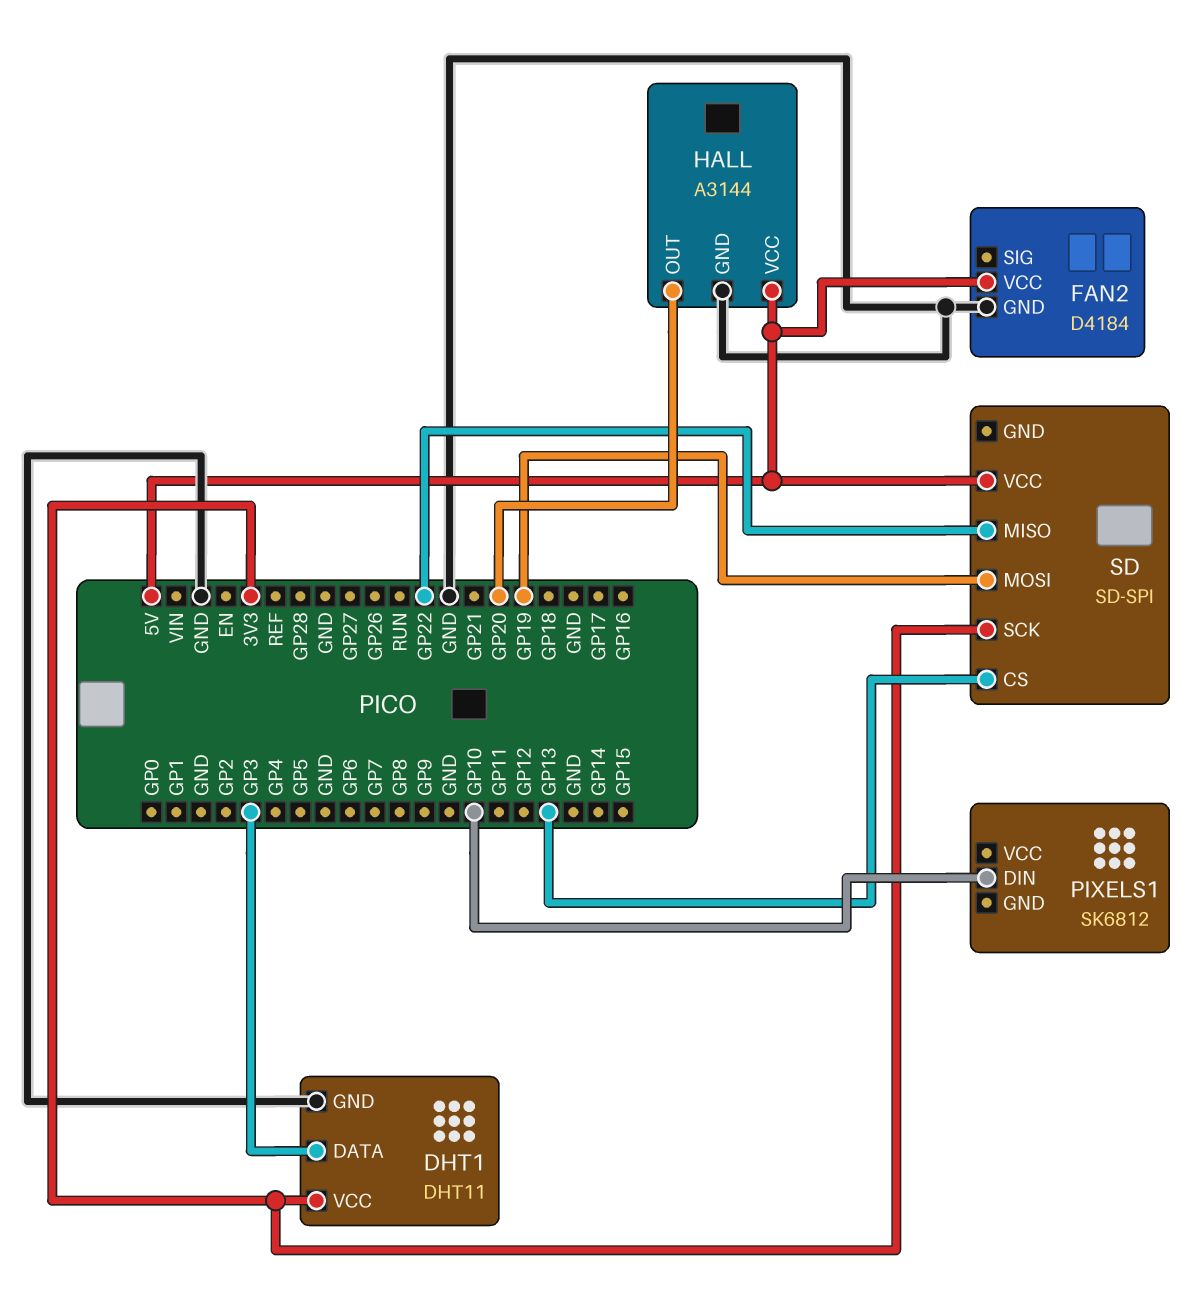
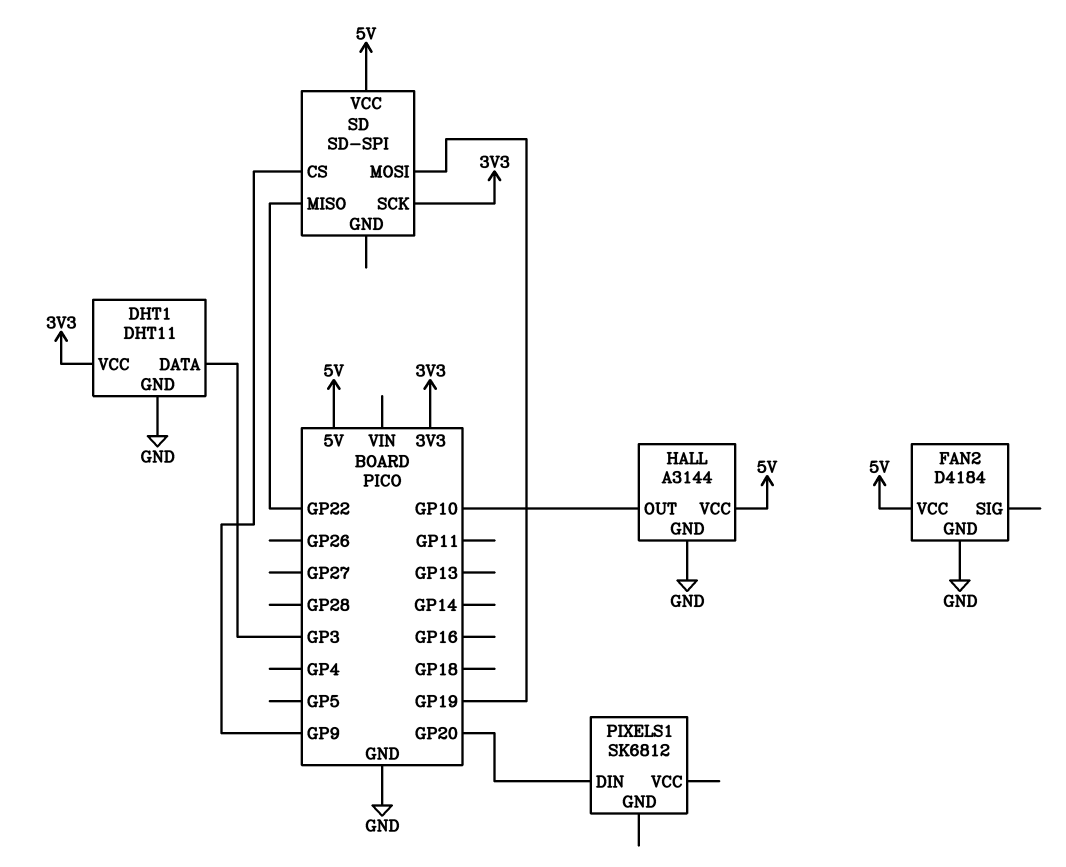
HALL pin OUT: GP20 -> GP10
PIXELS1 pin DIN: GP10 -> GP20
SD pin CS: GP13 -> GP9

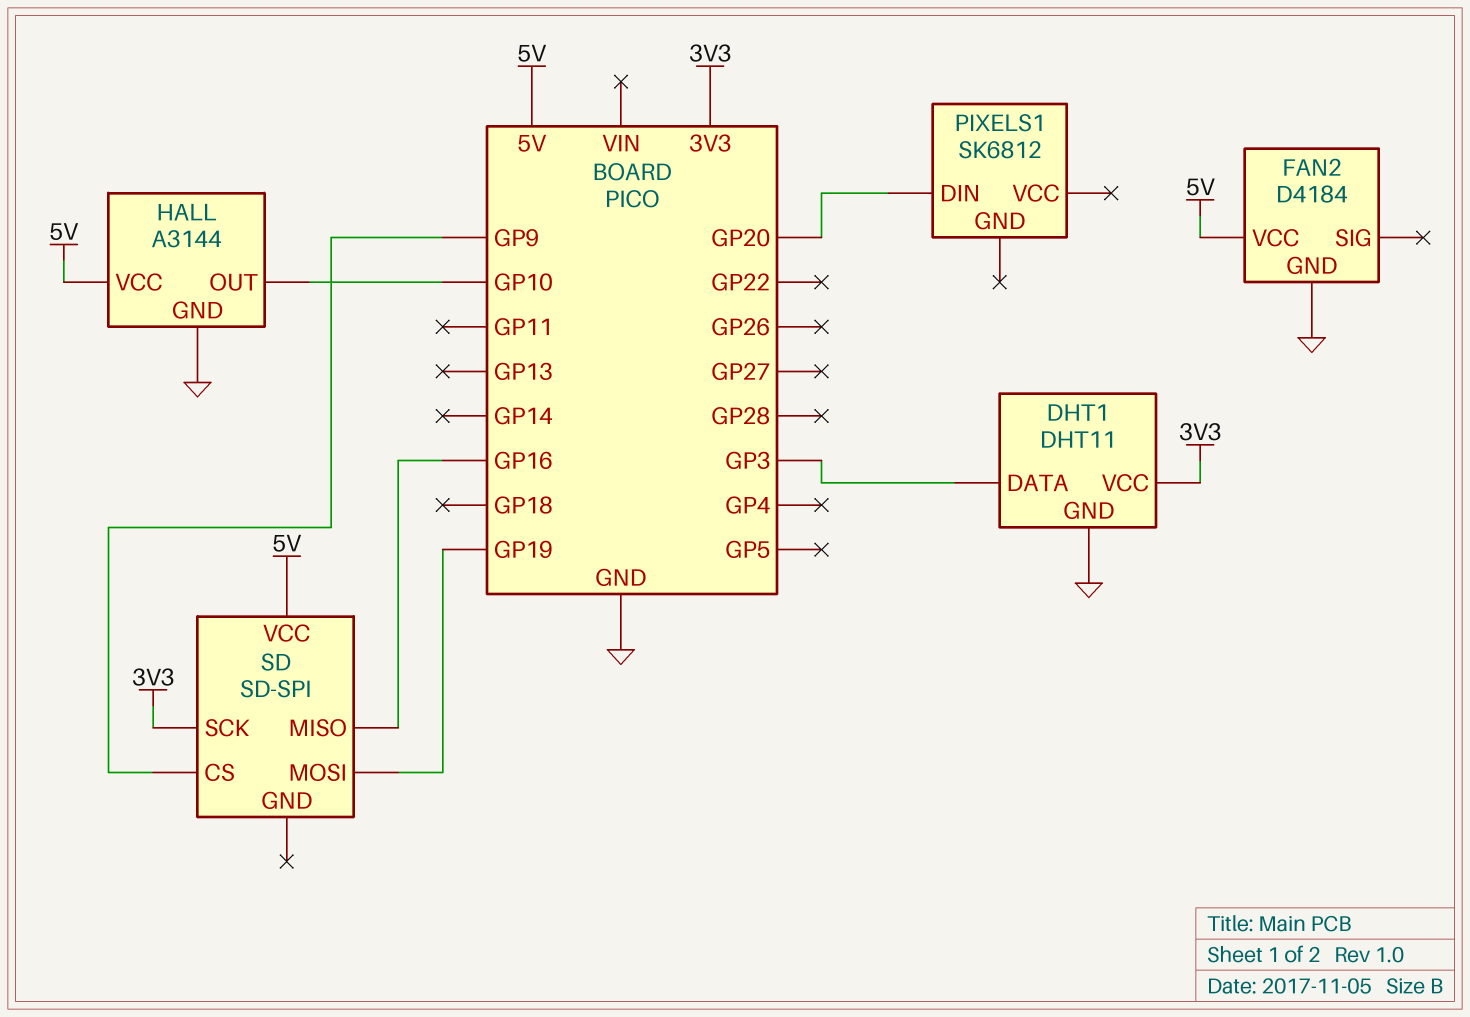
SD pin MISO: GP22 -> GP16

